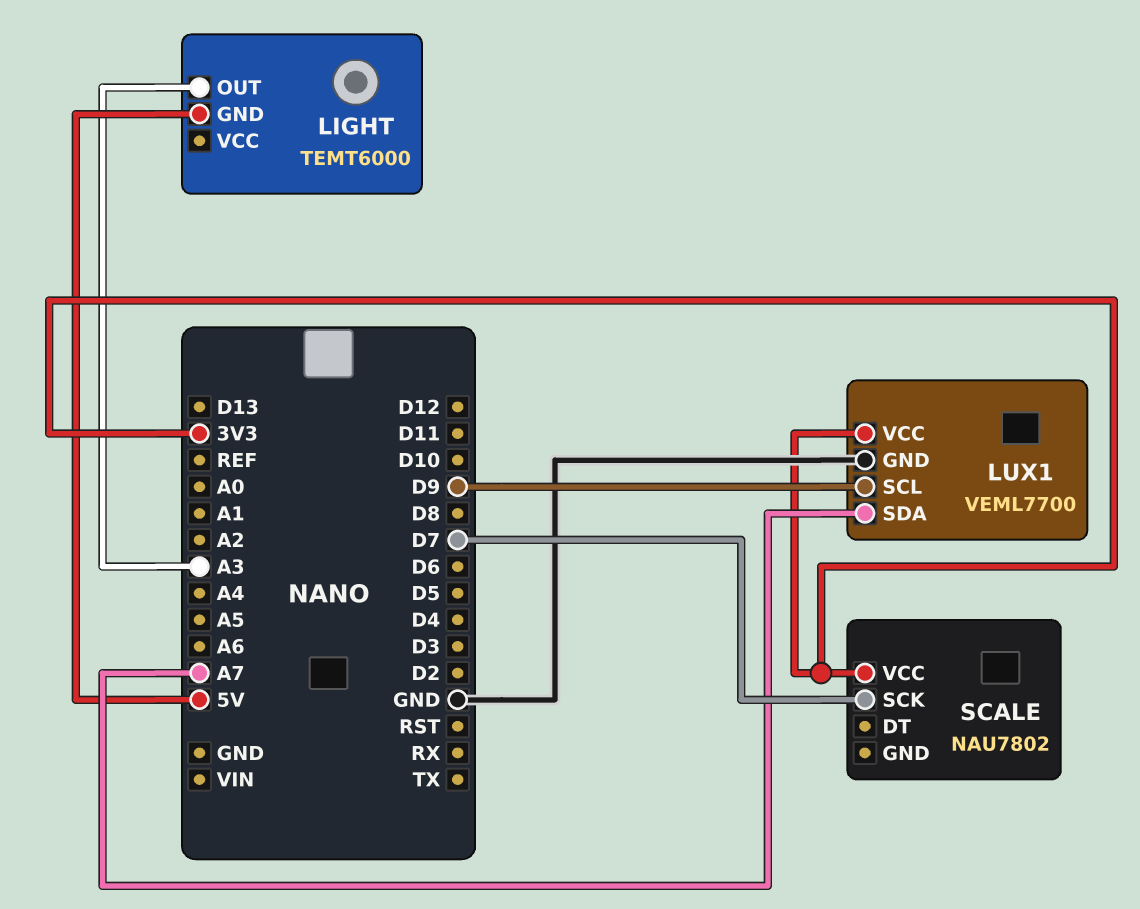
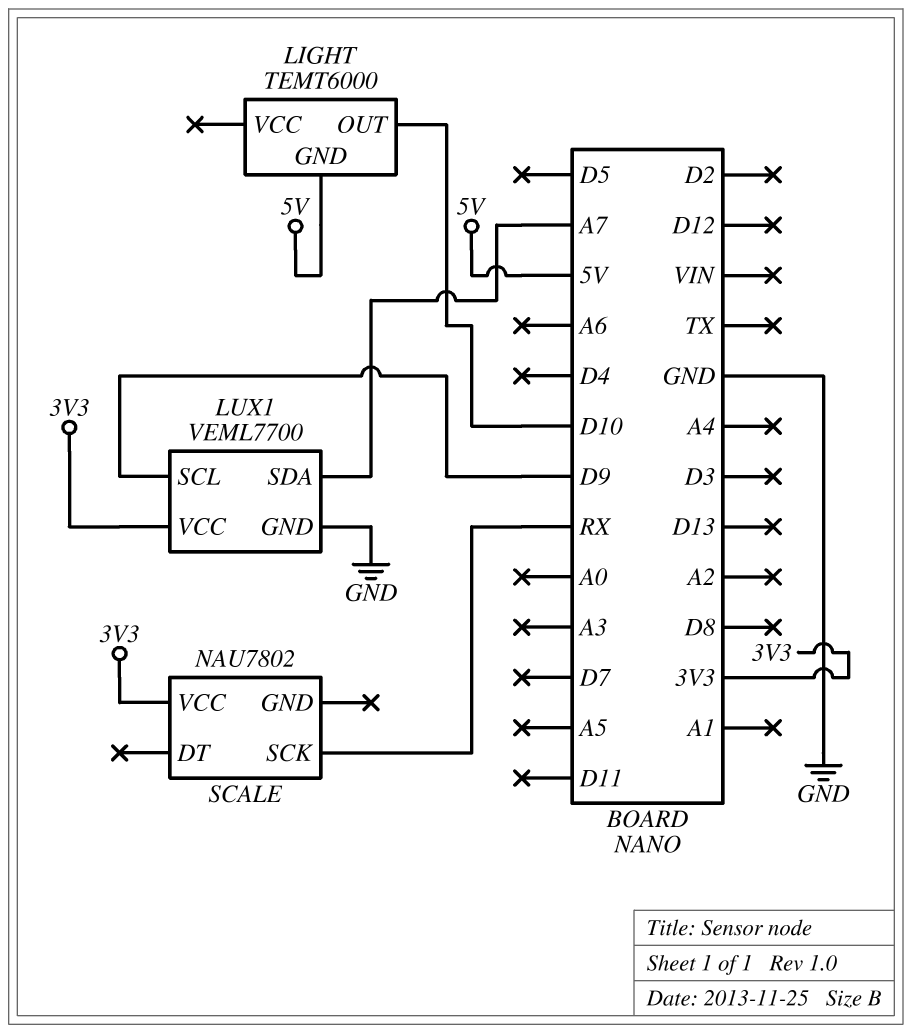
LIGHT pin OUT: A3 -> D10
SCALE pin SCK: D7 -> RX

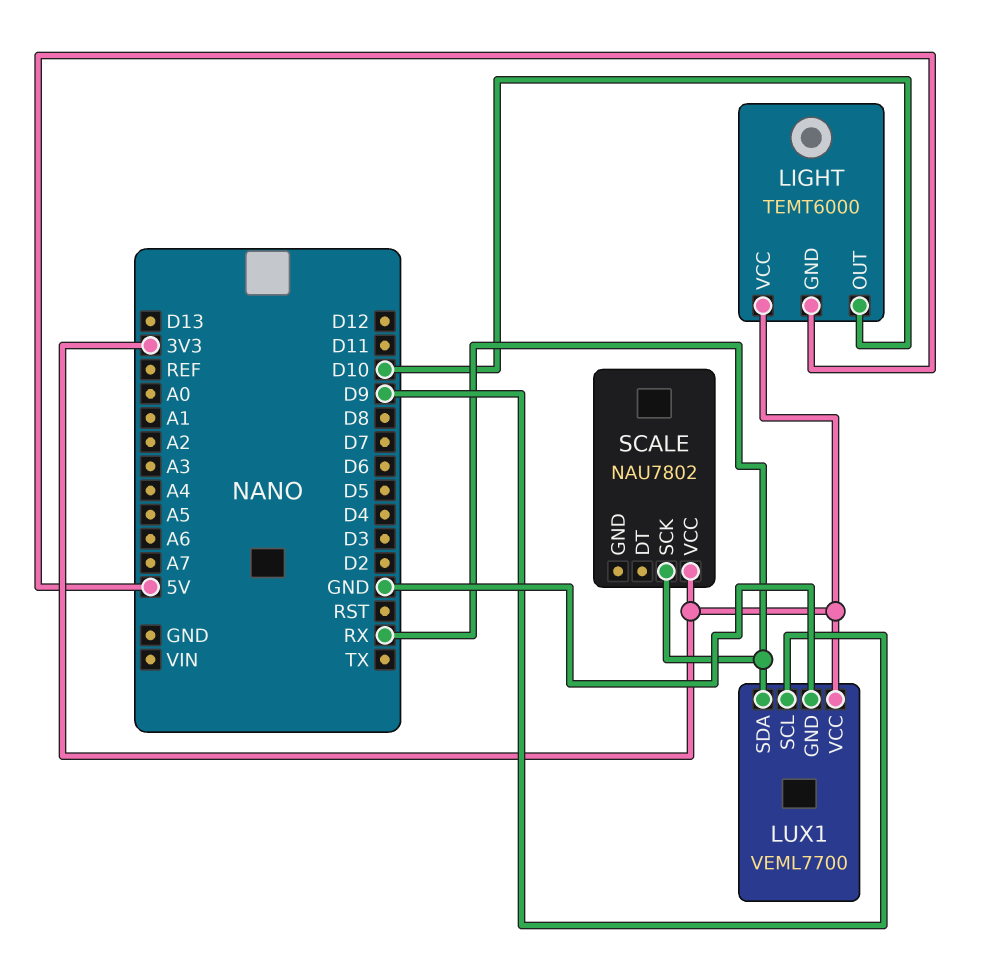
LIGHT pin VCC: none -> 3V3
LUX1 pin SDA: A7 -> RX

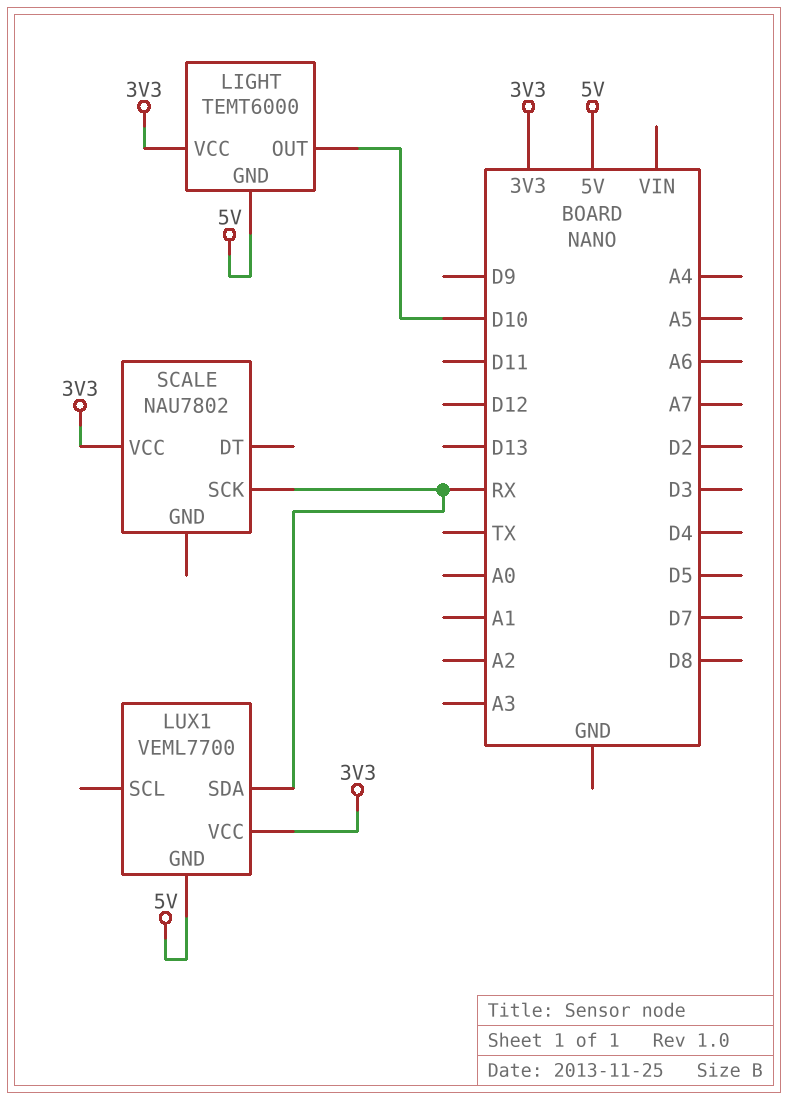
LUX1 pin GND: GND -> 5V
LUX1 pin SCL: D9 -> none

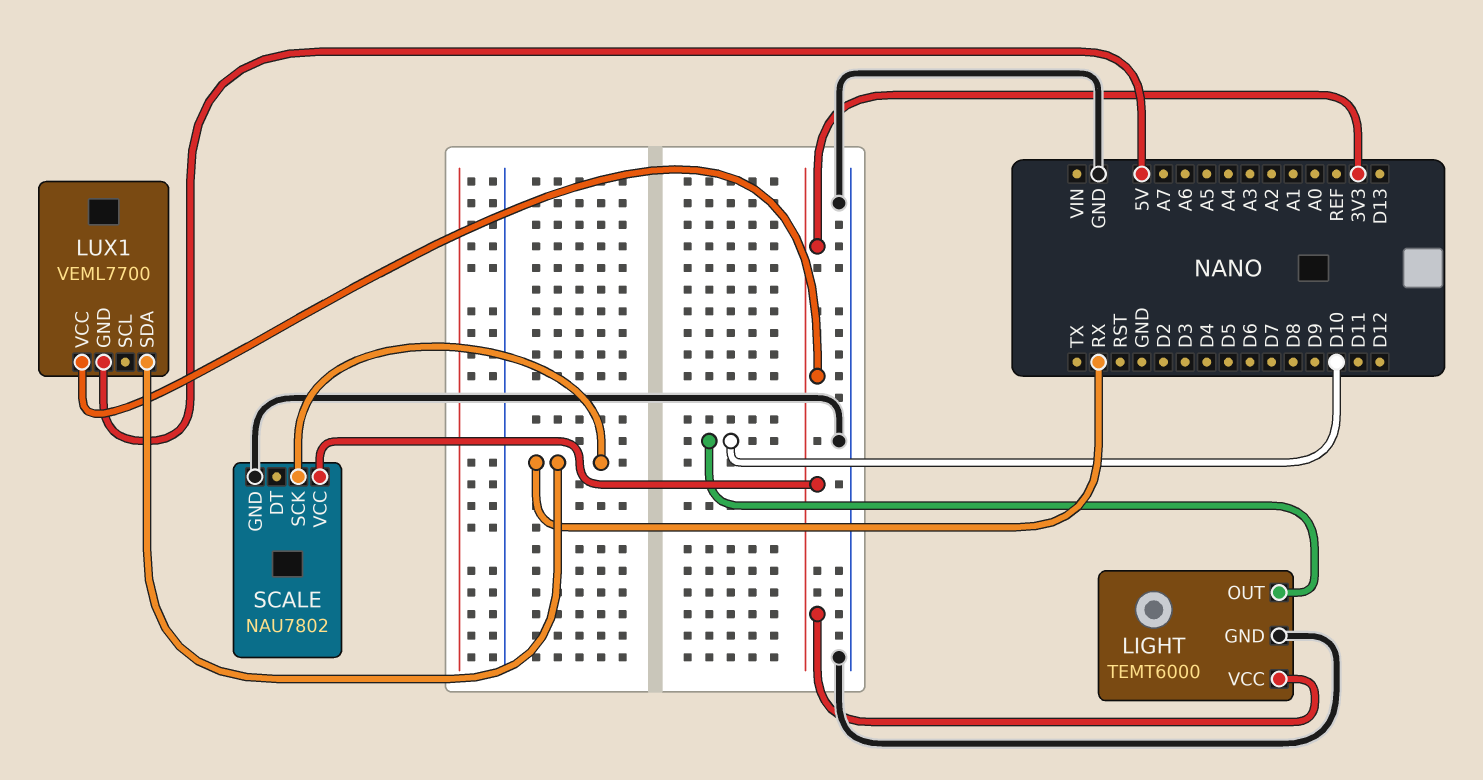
LIGHT pin GND: 5V -> GND
SCALE pin GND: none -> GND

